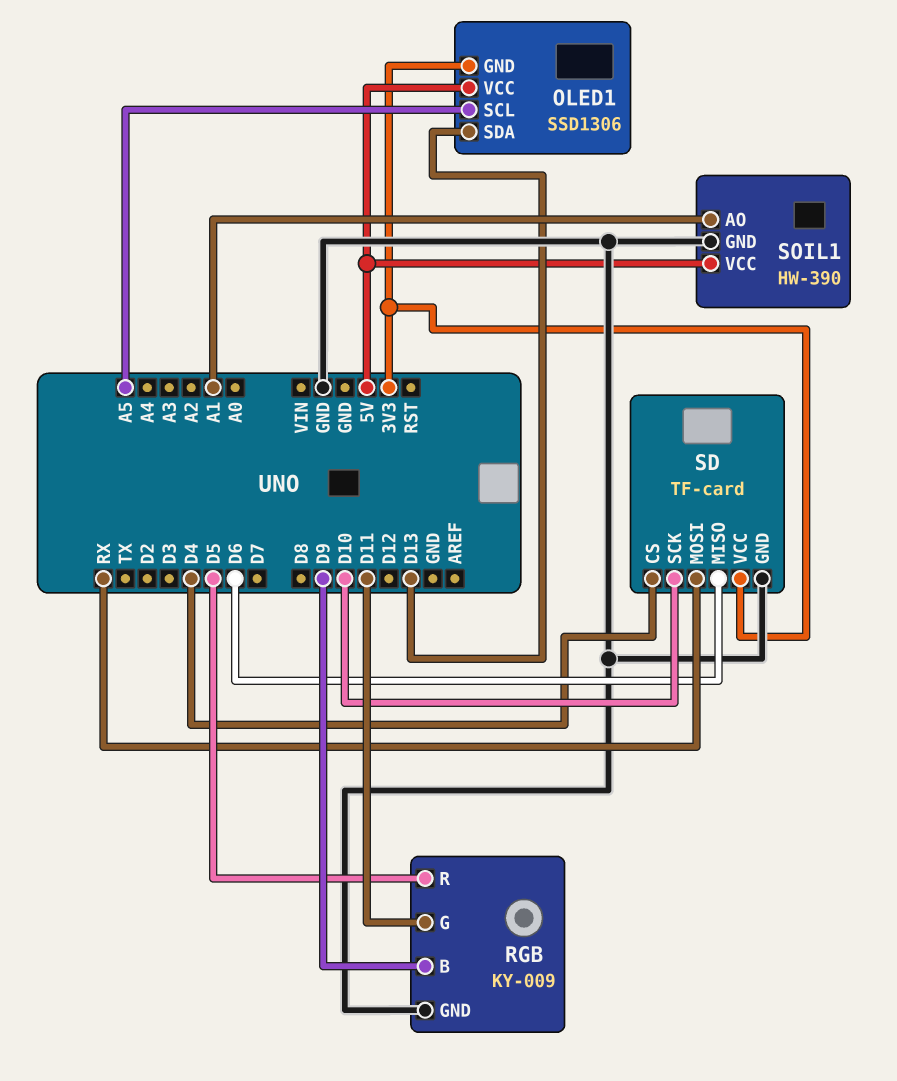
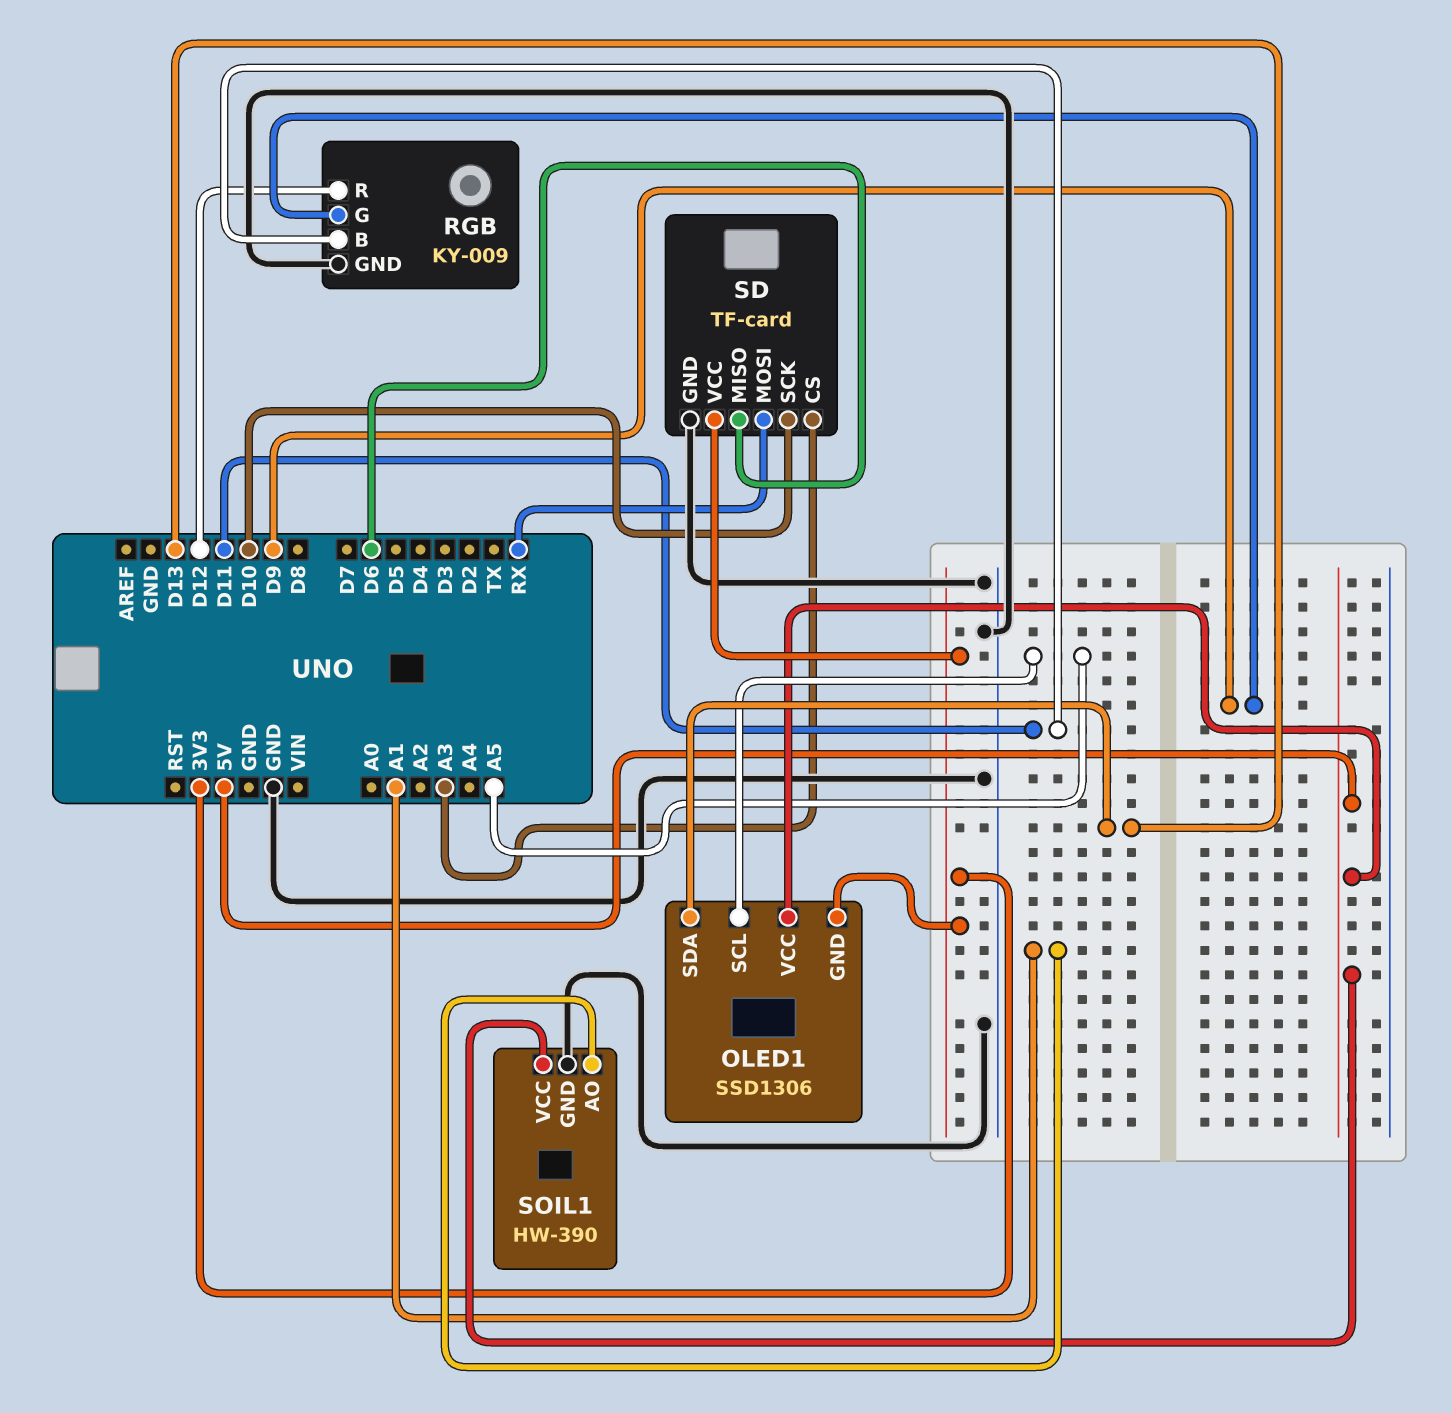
RGB pin B: D9 -> D11
RGB pin G: D11 -> D9
RGB pin R: D5 -> D12
SD pin CS: D4 -> A3

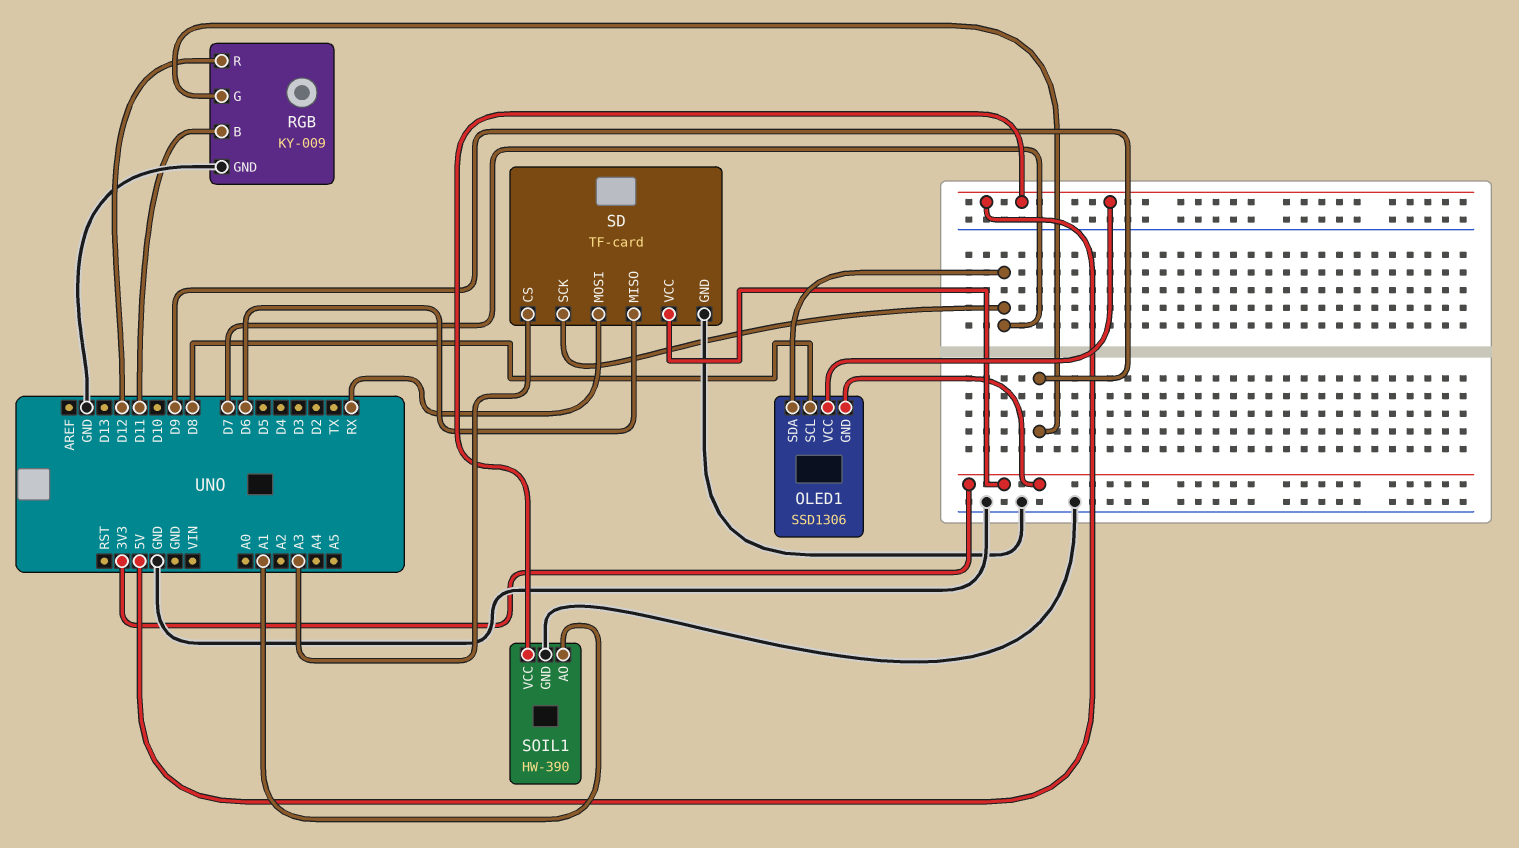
OLED1 pin SCL: A5 -> D8
OLED1 pin SDA: D13 -> D7
SD pin SCK: D10 -> D7

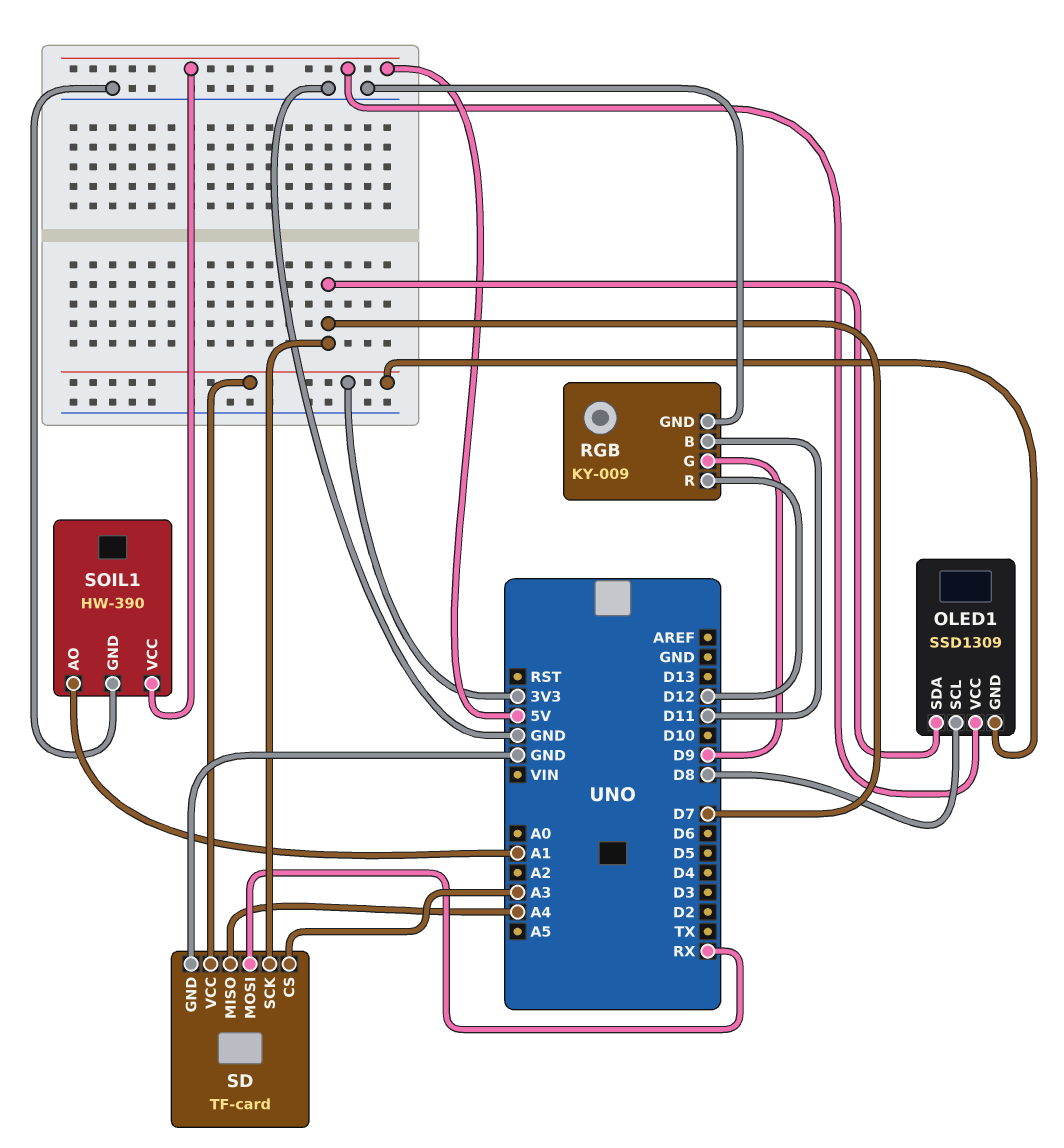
OLED1: SSD1306 -> SSD1309
SD pin MISO: D6 -> A4

